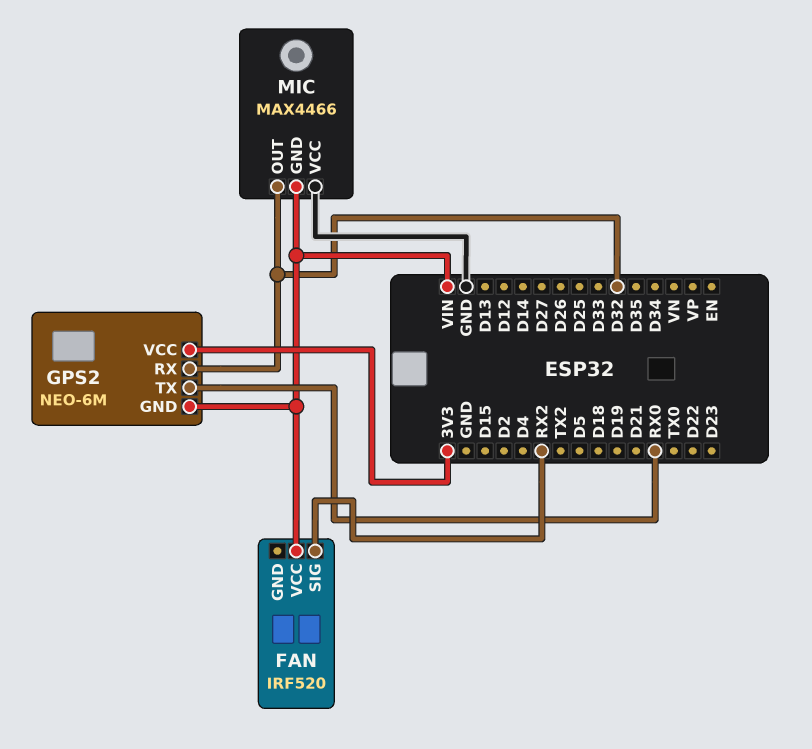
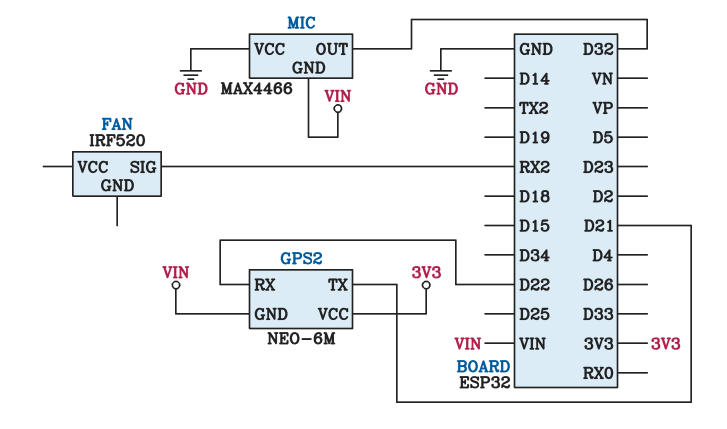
FAN pin VCC: VIN -> none
GPS2 pin RX: D32 -> D22
GPS2 pin TX: RX0 -> D21

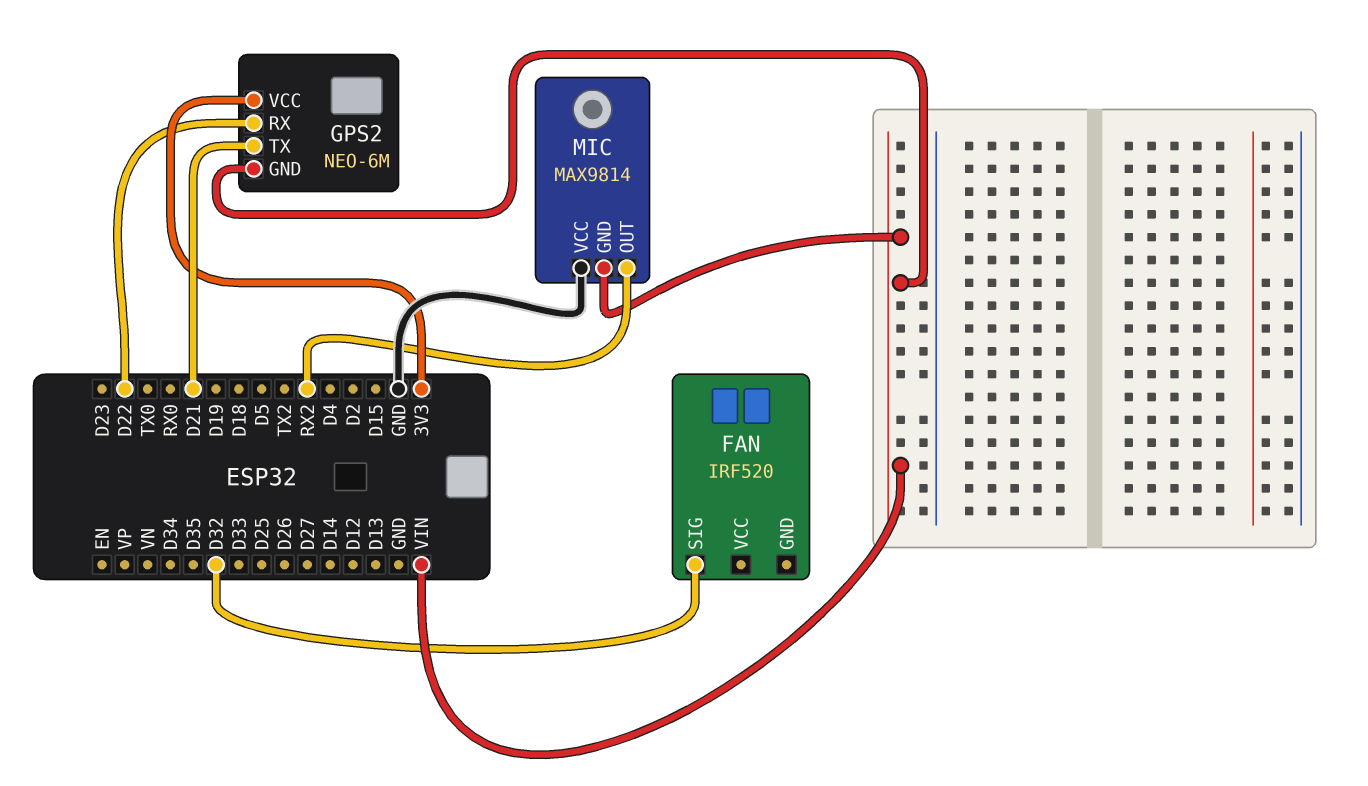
FAN pin SIG: RX2 -> D32
MIC: MAX4466 -> MAX9814
MIC pin OUT: D32 -> RX2

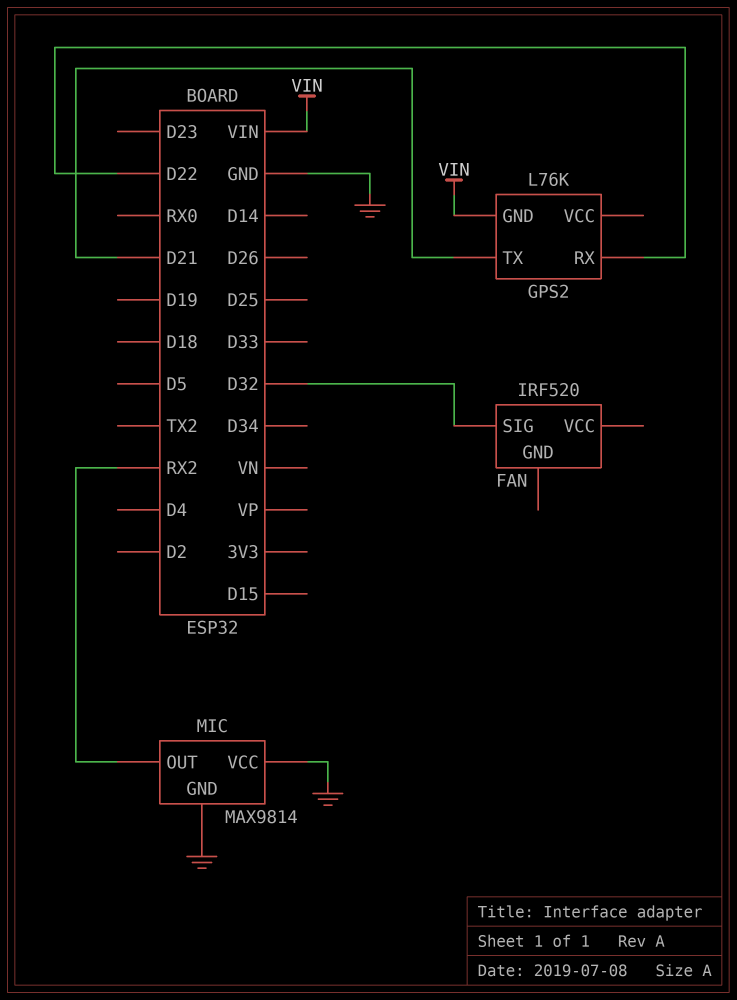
GPS2: NEO-6M -> L76K
GPS2 pin VCC: 3V3 -> none
MIC pin GND: VIN -> GND

